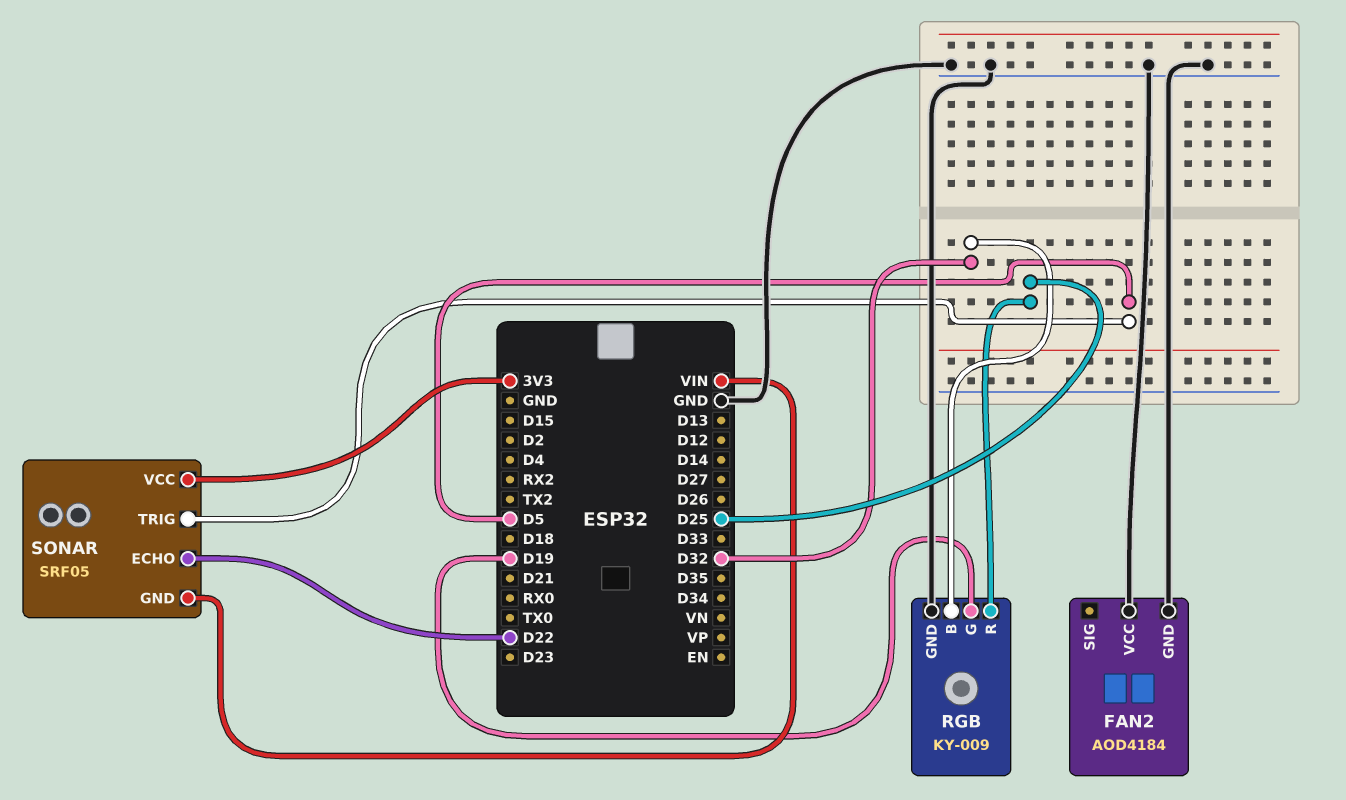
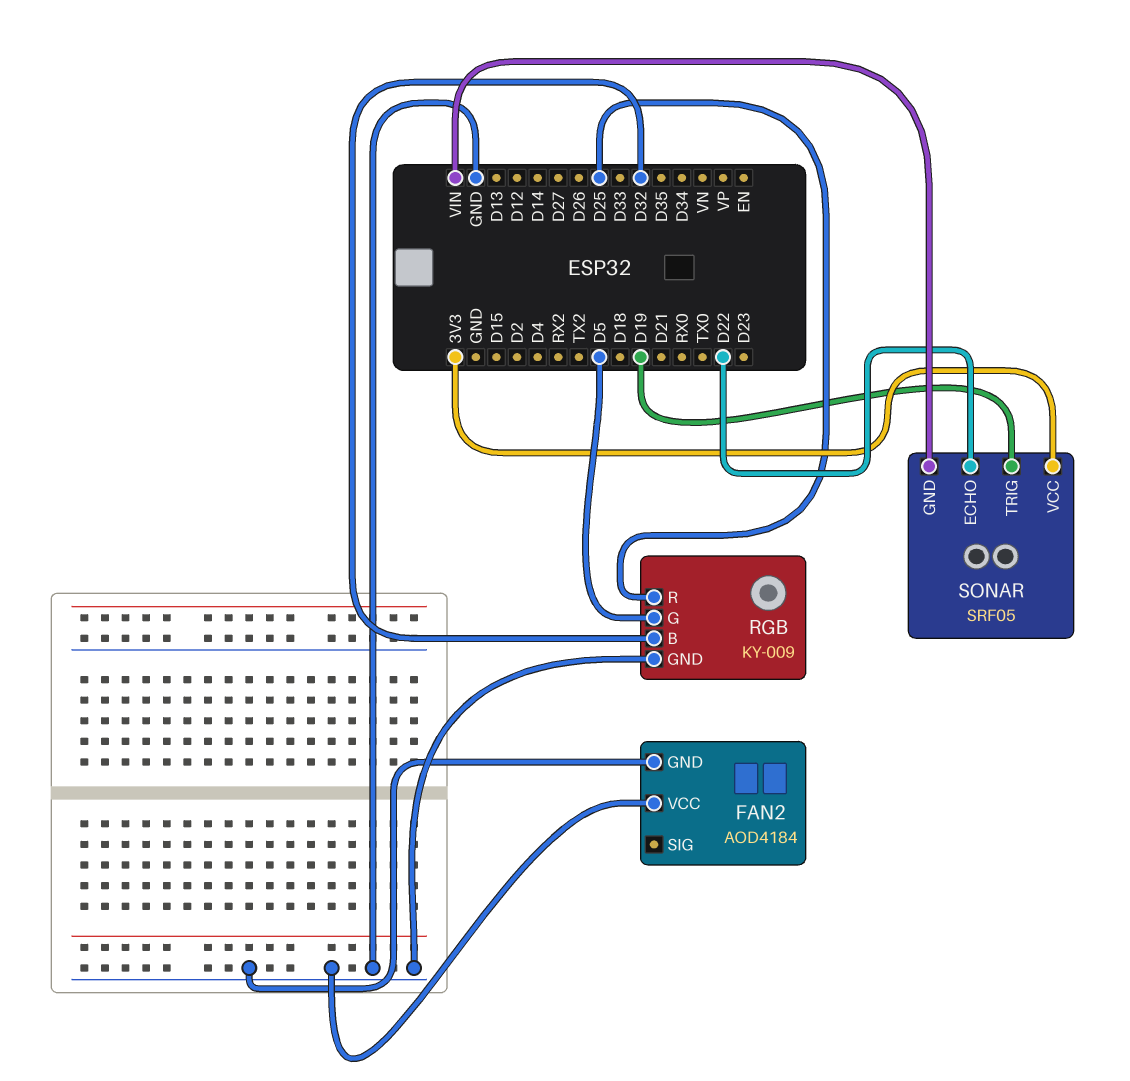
RGB pin G: D19 -> D5
SONAR pin TRIG: D5 -> D19

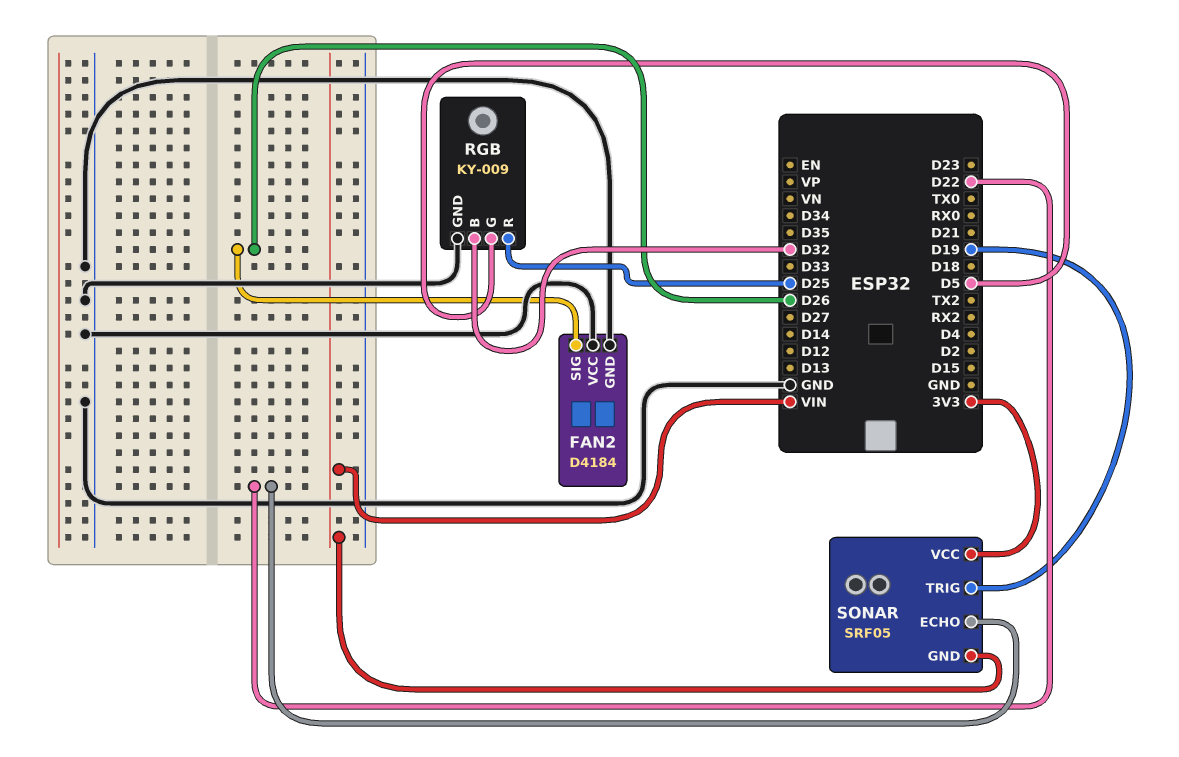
FAN2: AOD4184 -> D4184
FAN2 pin SIG: none -> D26

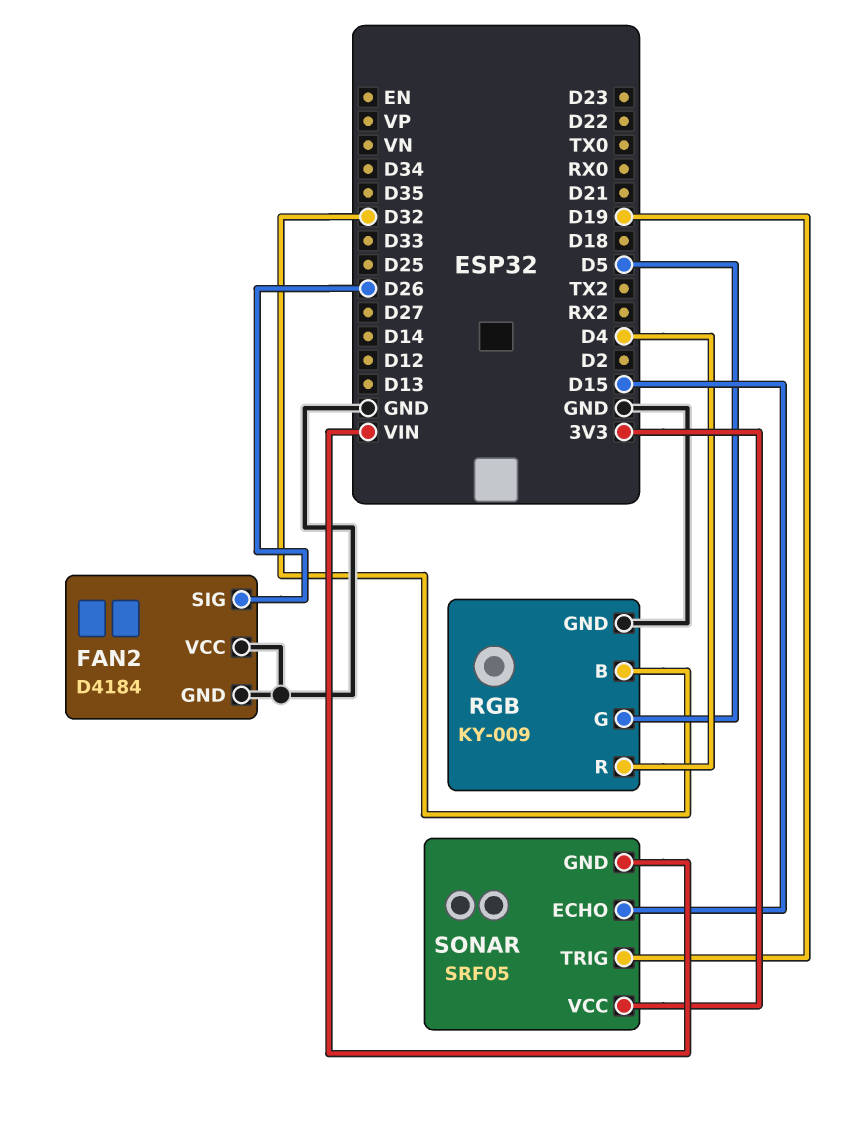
RGB pin R: D25 -> D4
SONAR pin ECHO: D22 -> D15

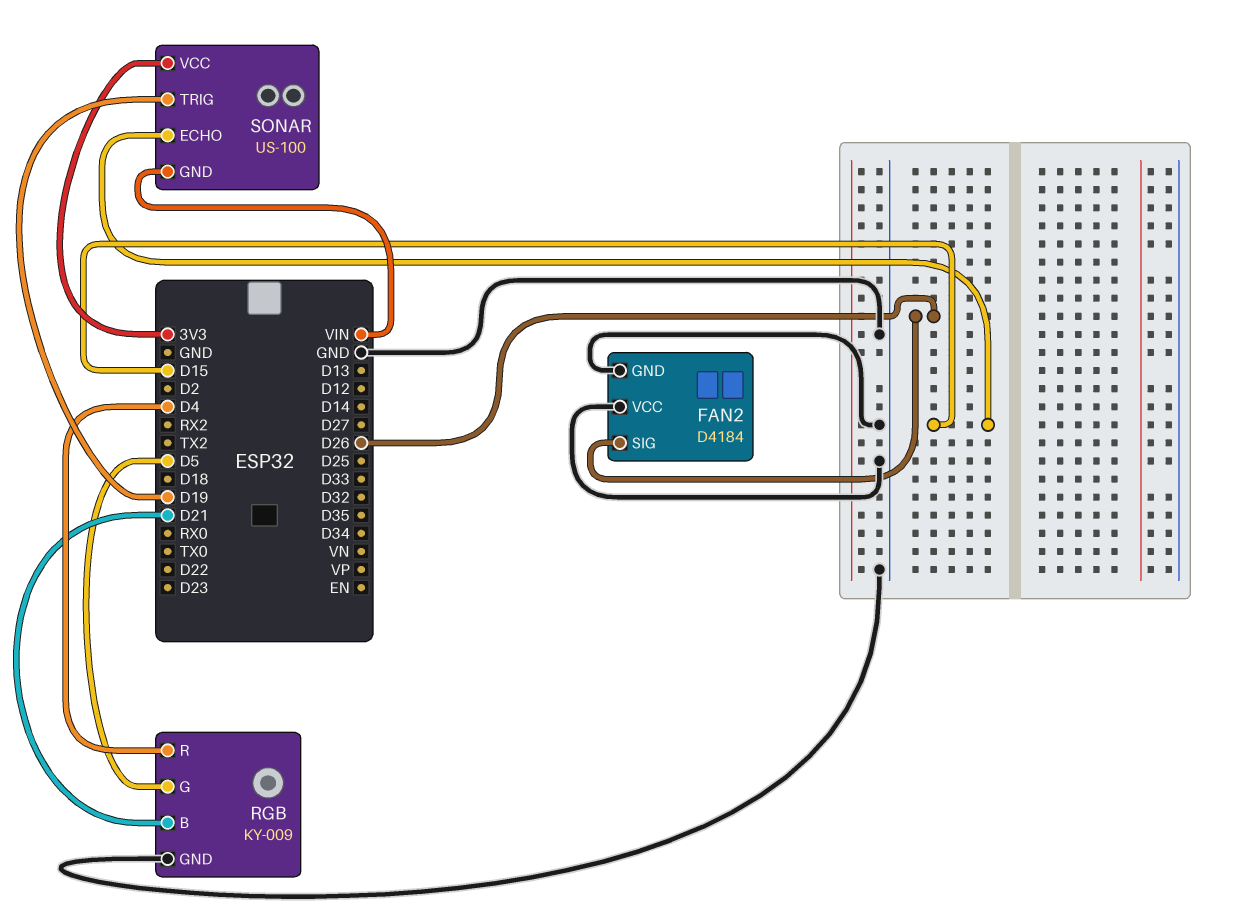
RGB pin B: D32 -> D21
SONAR: SRF05 -> US-100

